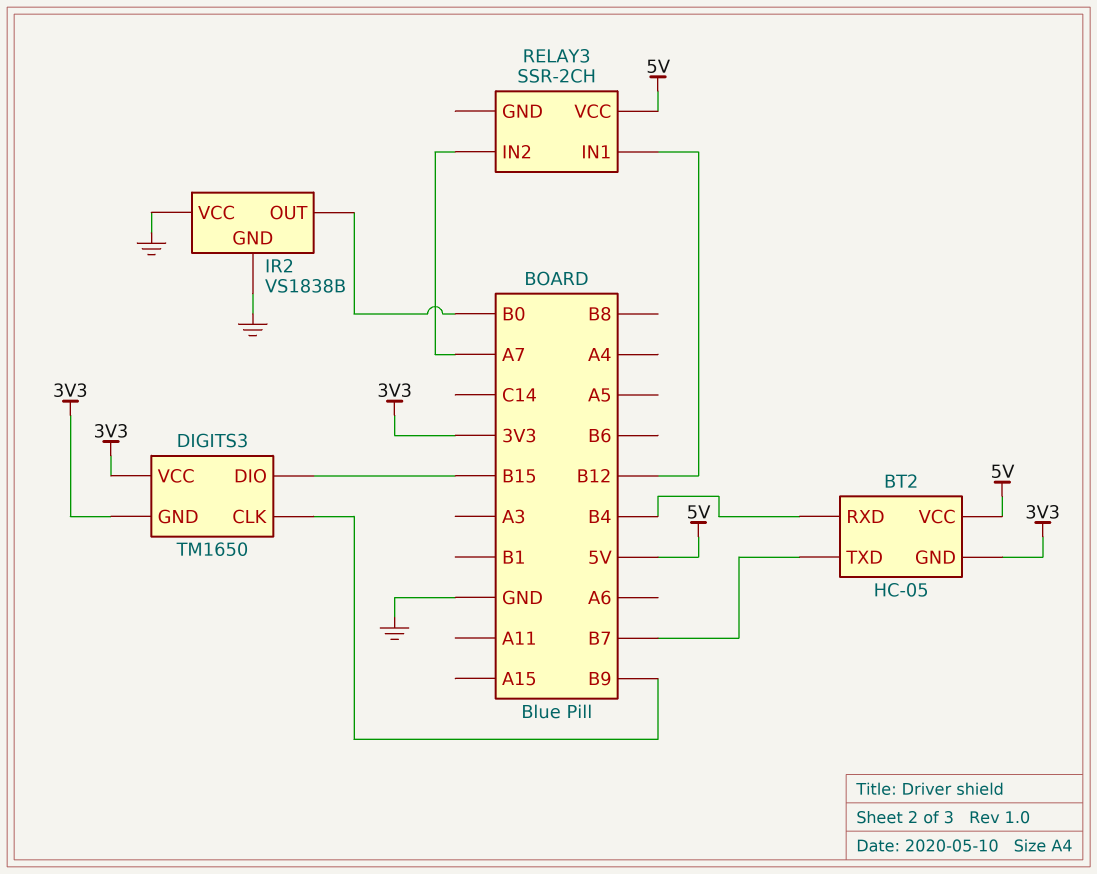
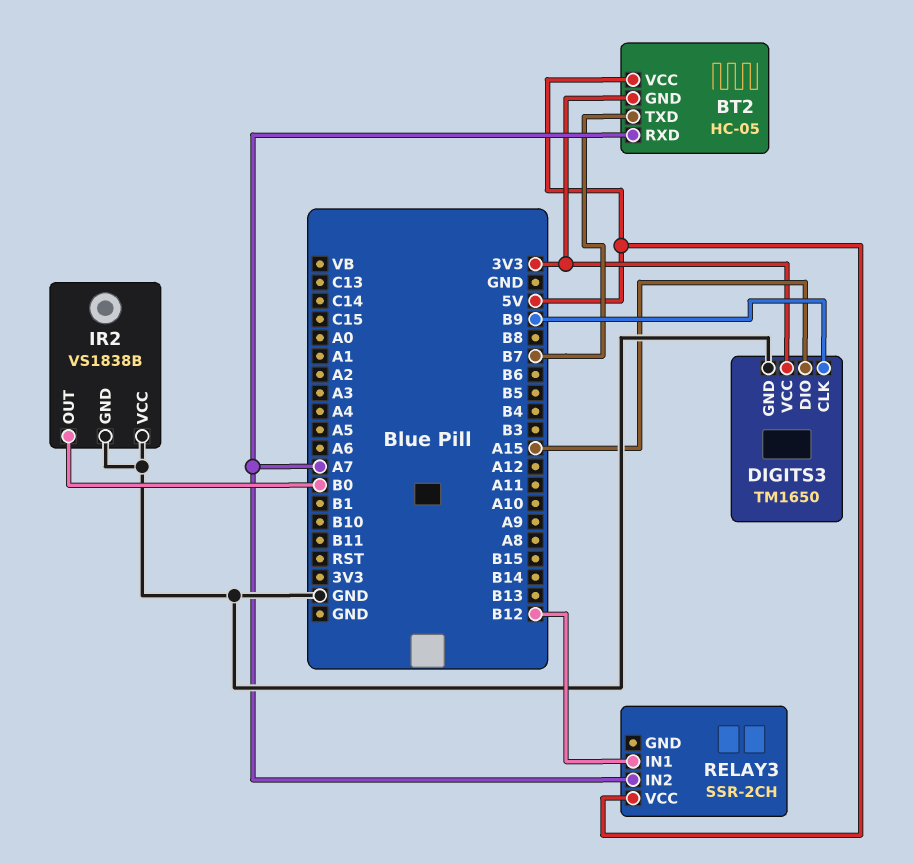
BT2 pin RXD: B4 -> A7
DIGITS3 pin DIO: B15 -> A15
DIGITS3 pin GND: 3V3 -> GND

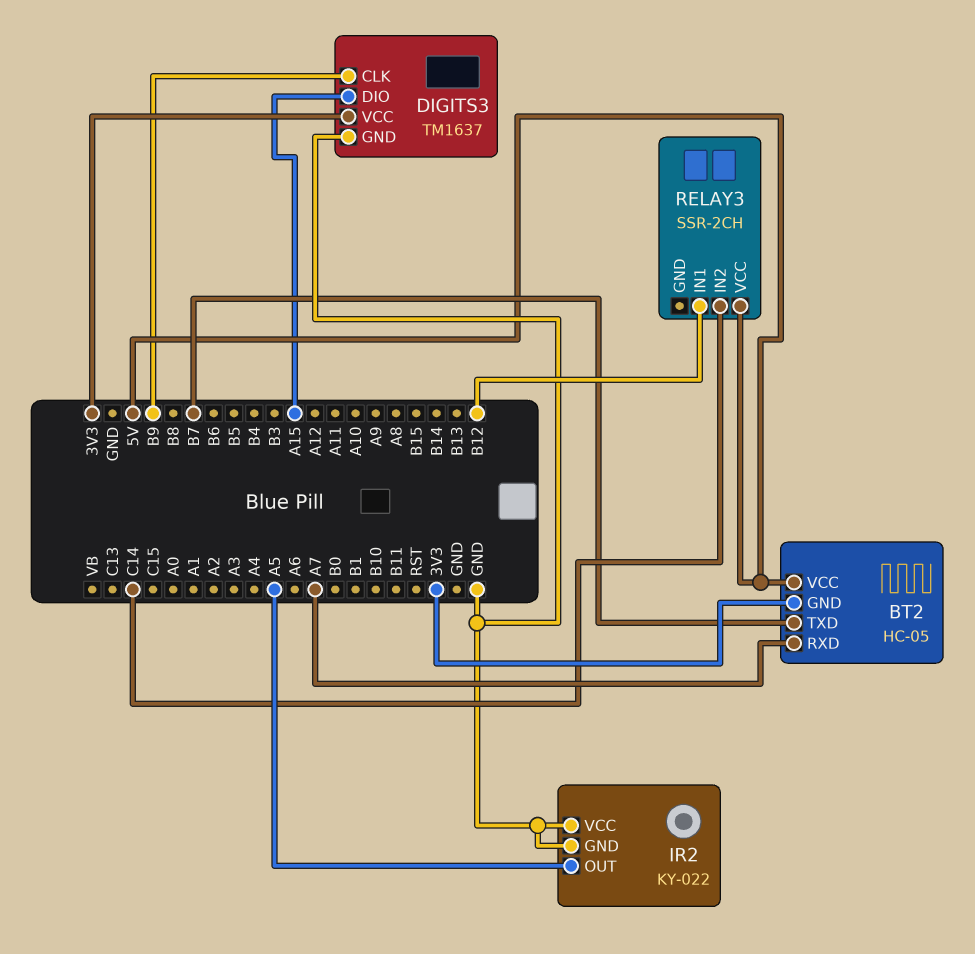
DIGITS3: TM1650 -> TM1637
IR2: VS1838B -> KY-022
IR2 pin OUT: B0 -> A5
RELAY3 pin IN2: A7 -> C14

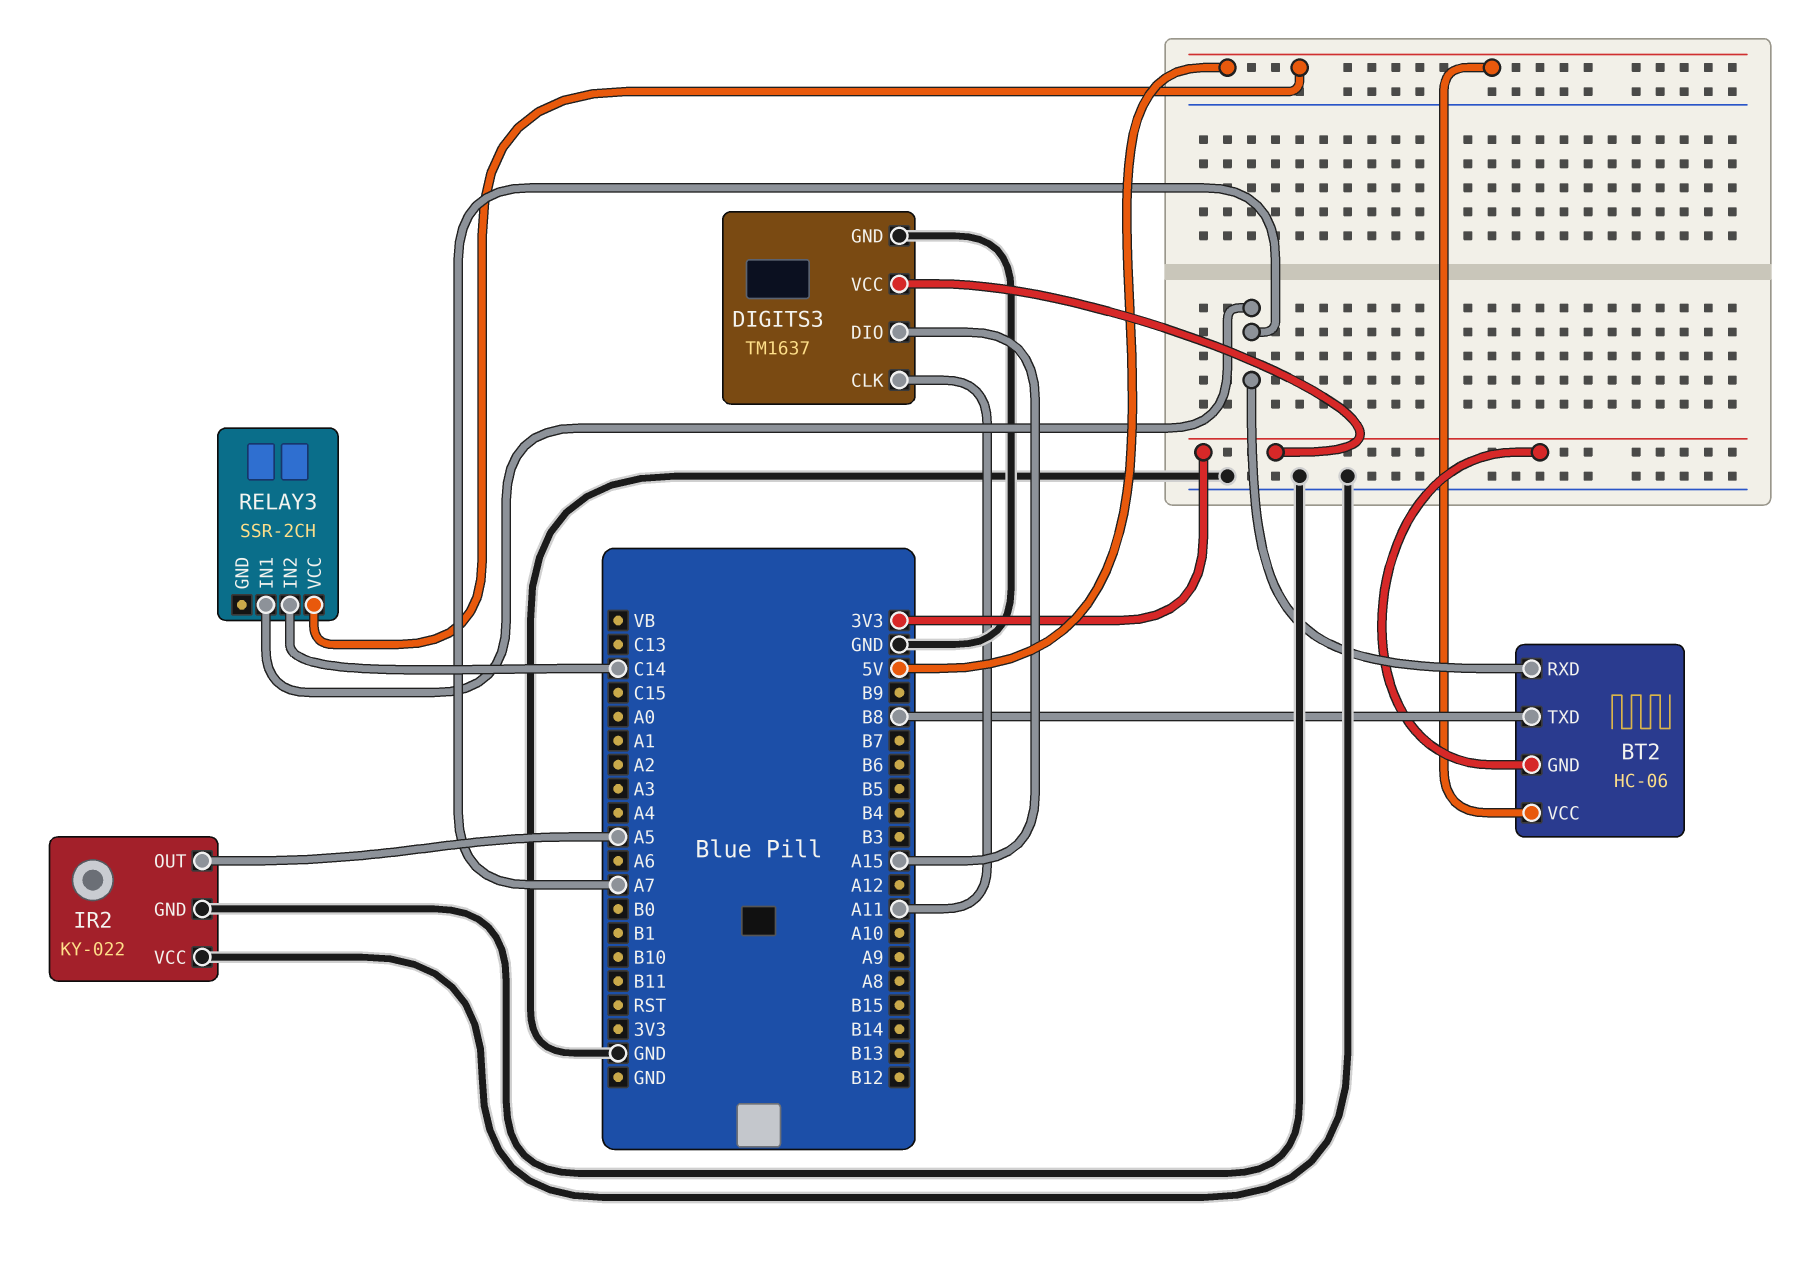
BT2: HC-05 -> HC-06
BT2 pin TXD: B7 -> B8
DIGITS3 pin CLK: B9 -> A11
RELAY3 pin IN1: B12 -> A7

